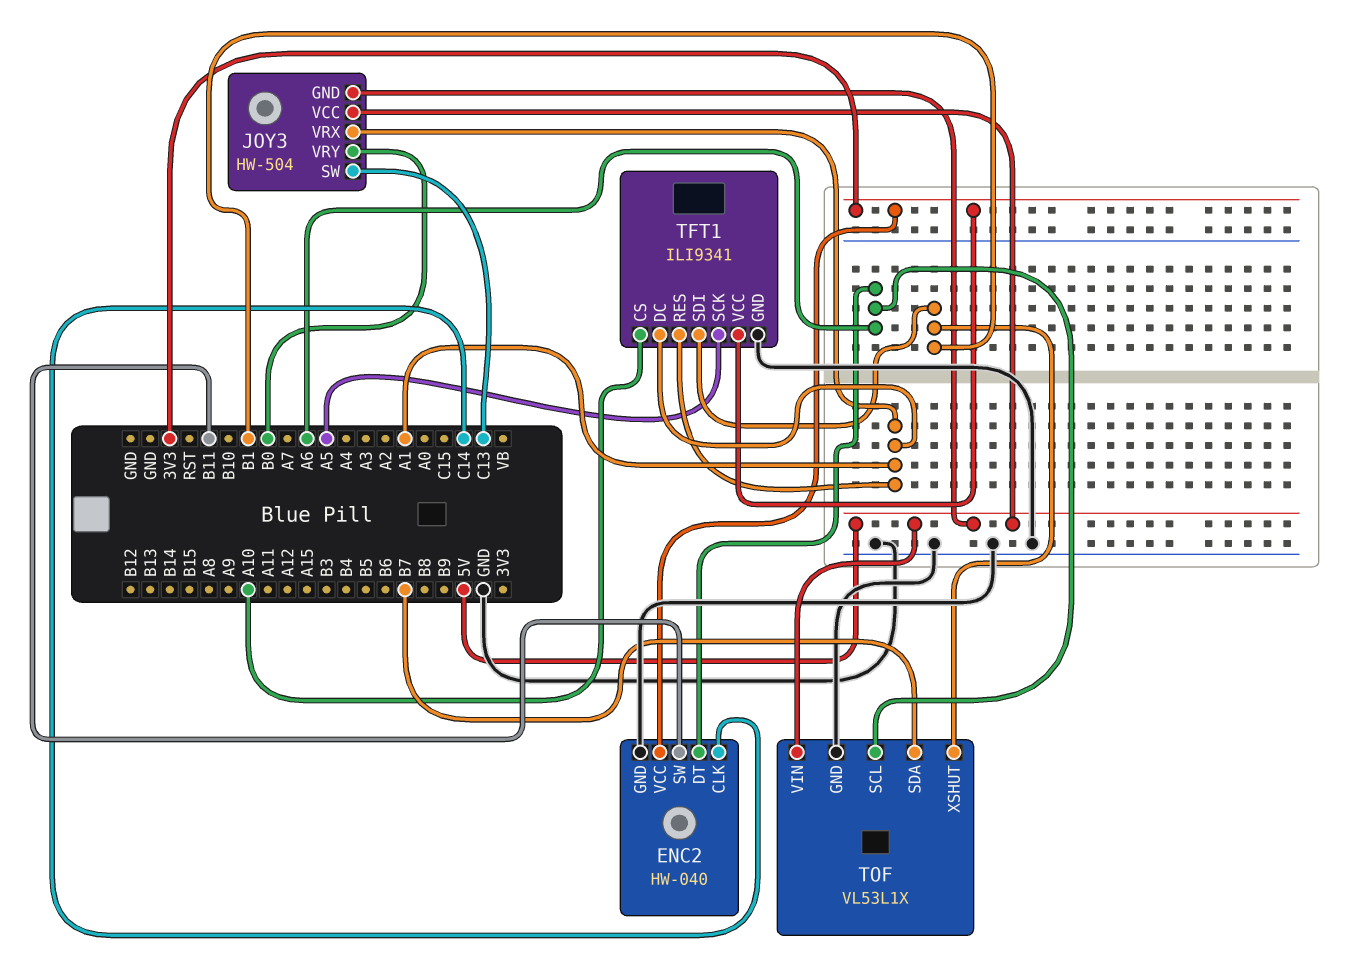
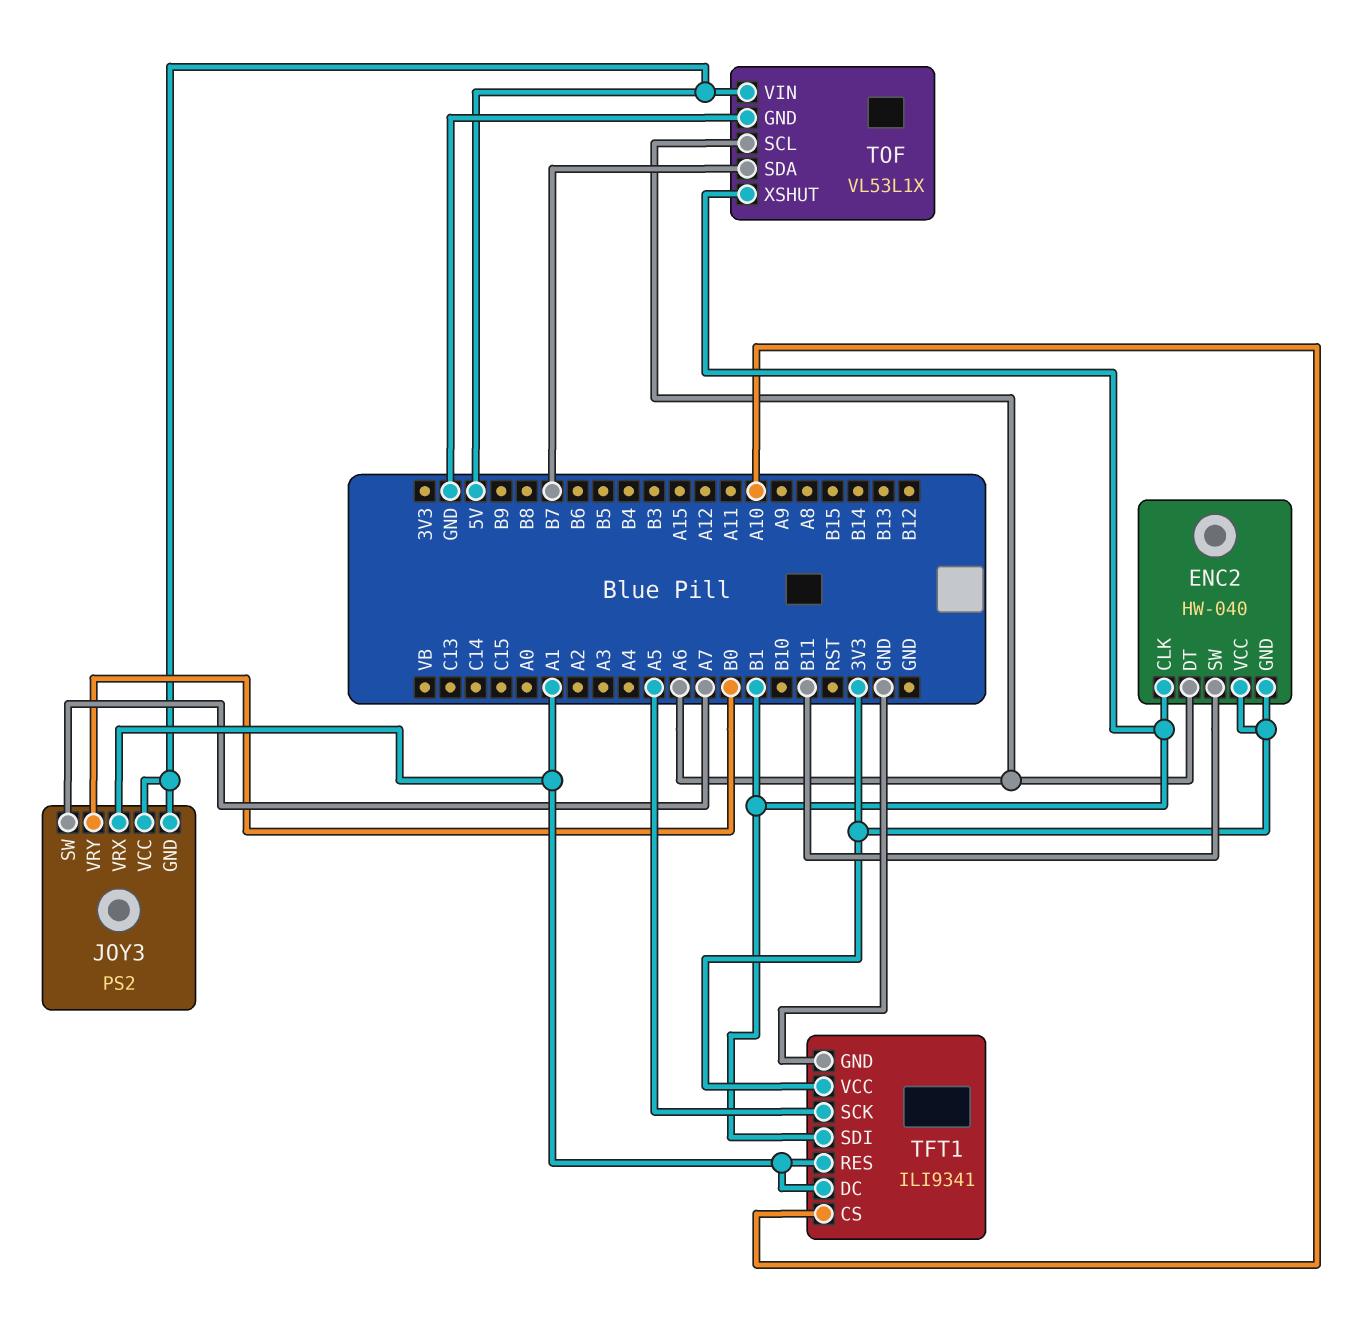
ENC2 pin CLK: C14 -> B1
ENC2 pin GND: GND -> 3V3
JOY3: HW-504 -> PS2
JOY3 pin SW: C13 -> A7

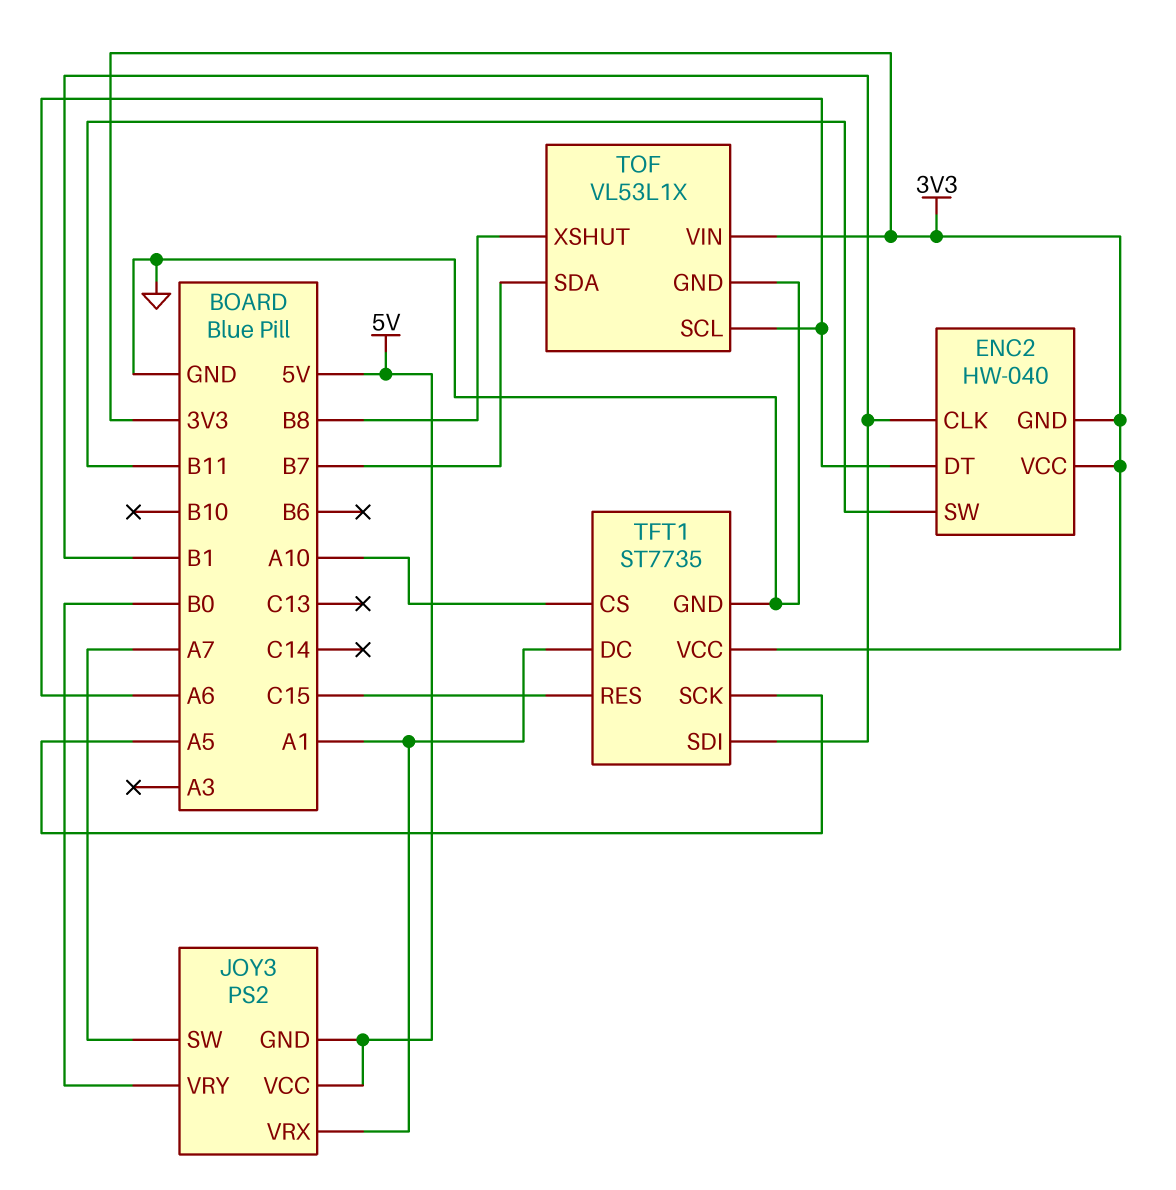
TFT1: ILI9341 -> ST7735
TFT1 pin RES: A1 -> C15
TOF pin VIN: 5V -> 3V3
TOF pin XSHUT: B1 -> B8

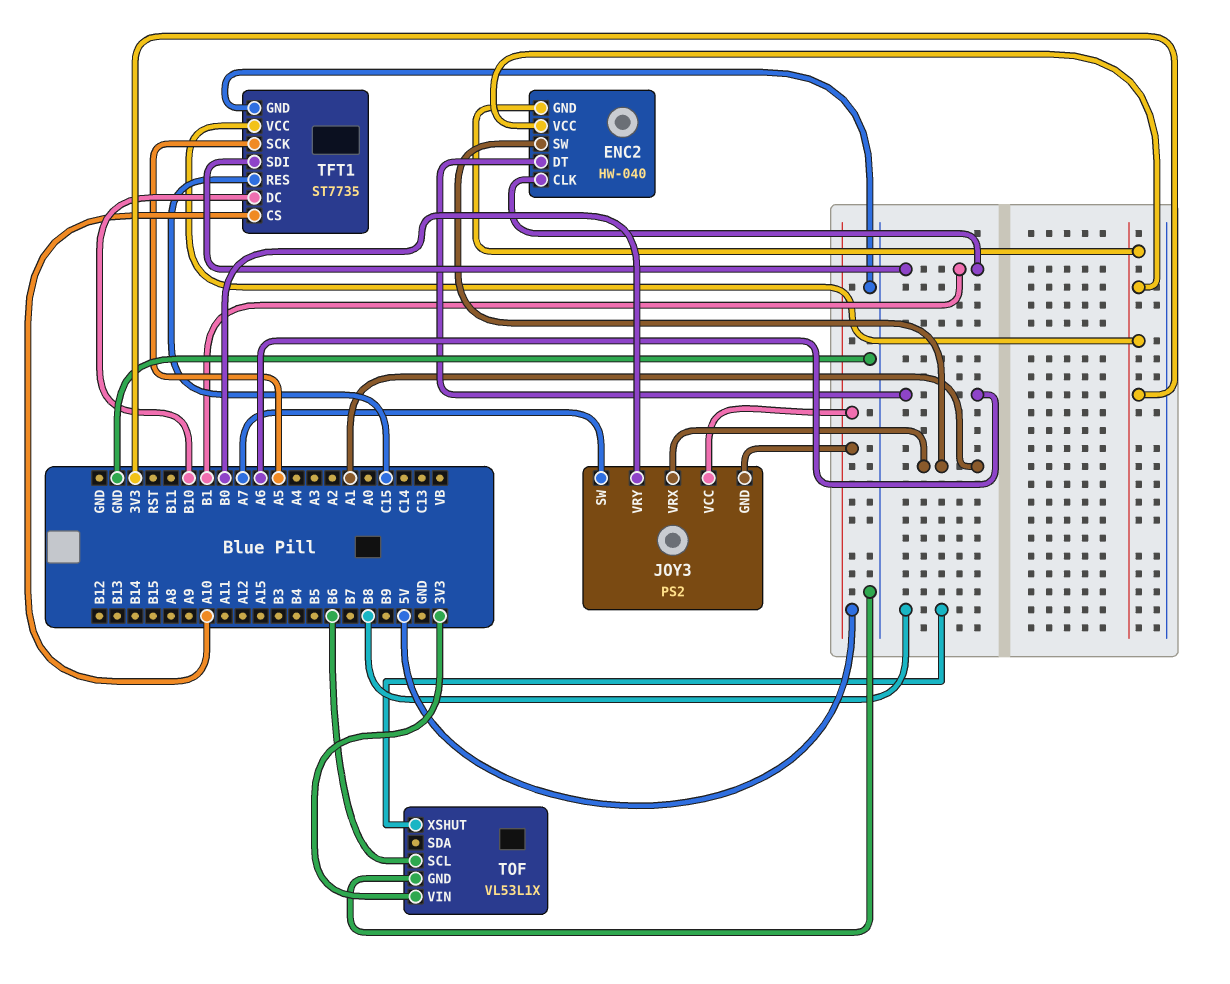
ENC2 pin SW: B11 -> A1
TFT1 pin DC: A1 -> B10
TOF pin SCL: A6 -> B6
TOF pin SDA: B7 -> none

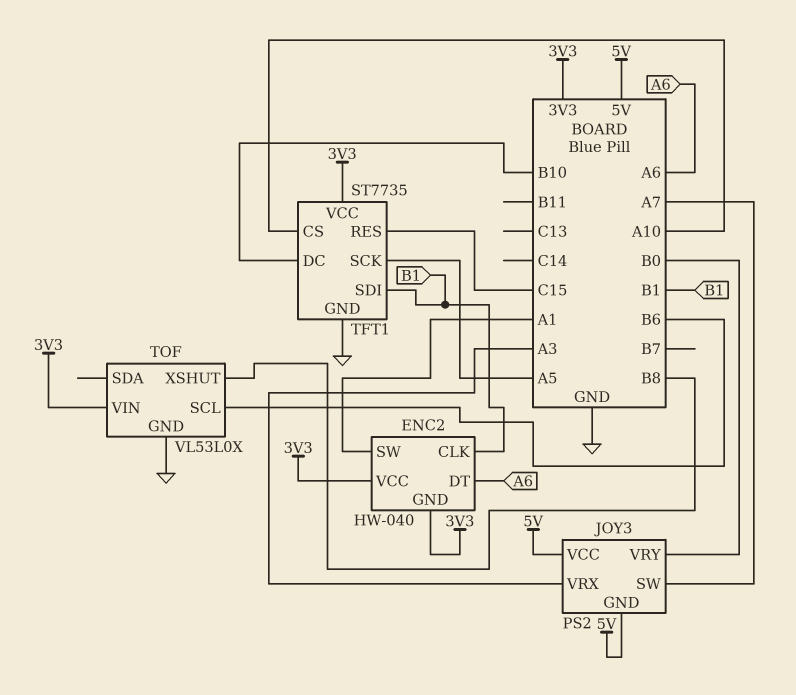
JOY3 pin VRX: A1 -> A3
TOF: VL53L1X -> VL53L0X

